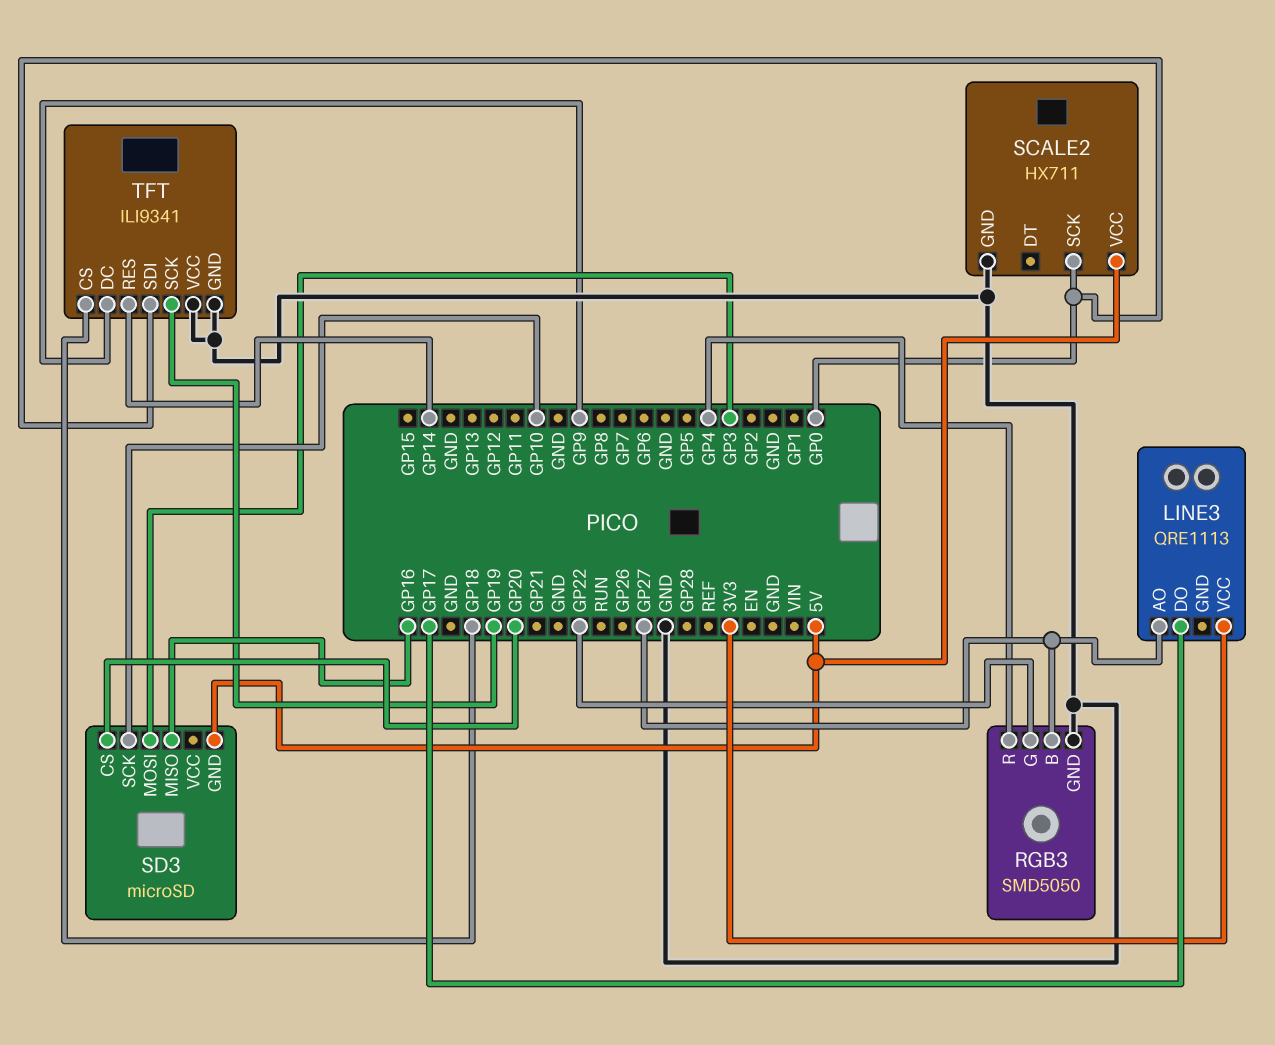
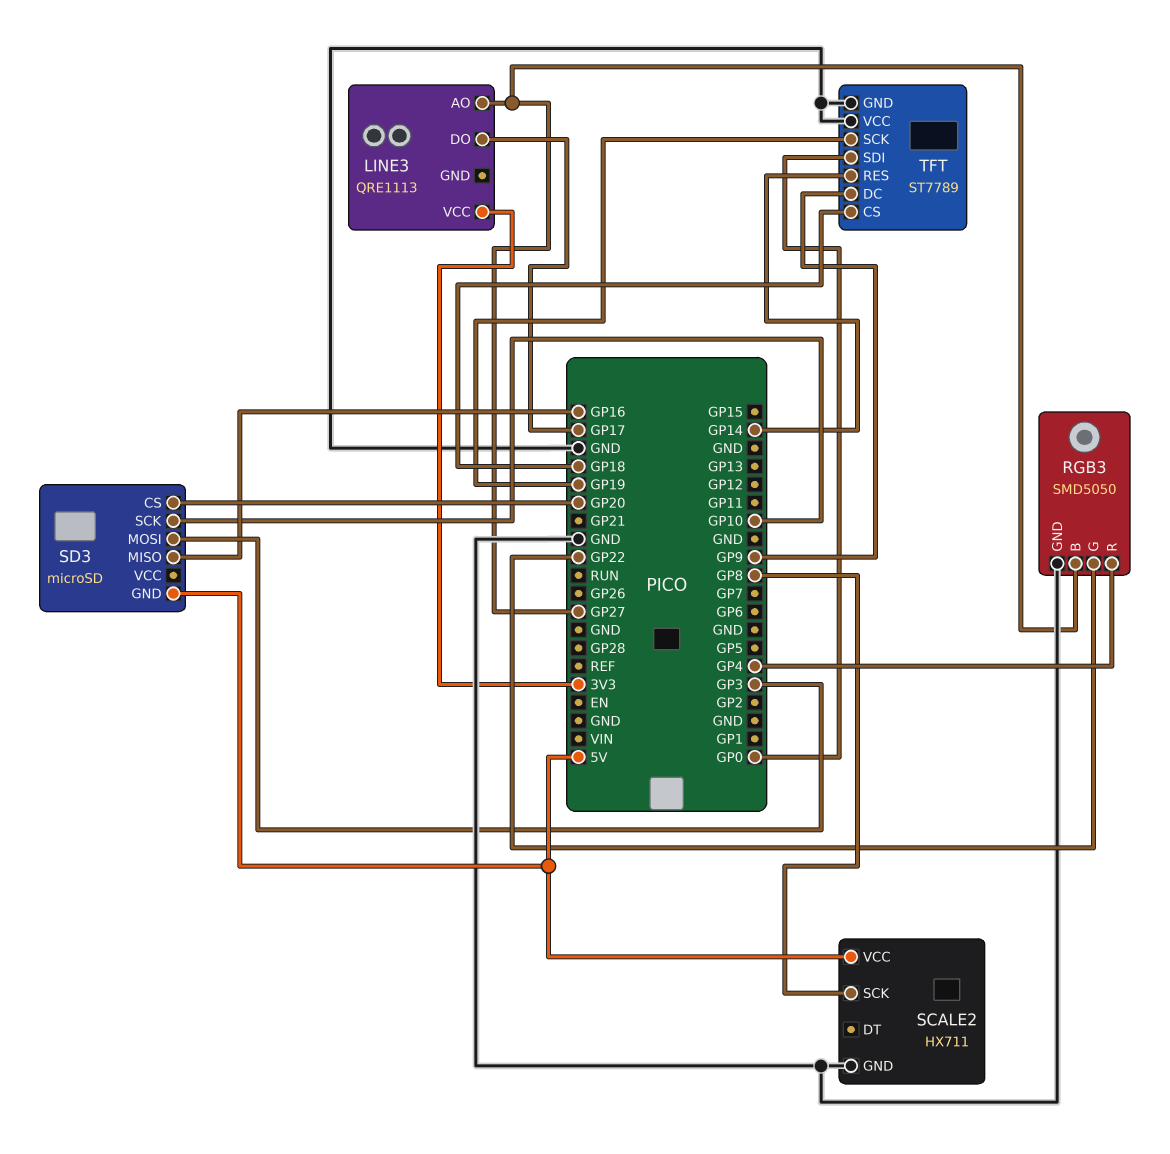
SCALE2 pin SCK: GP0 -> GP8
TFT: ILI9341 -> ST7789

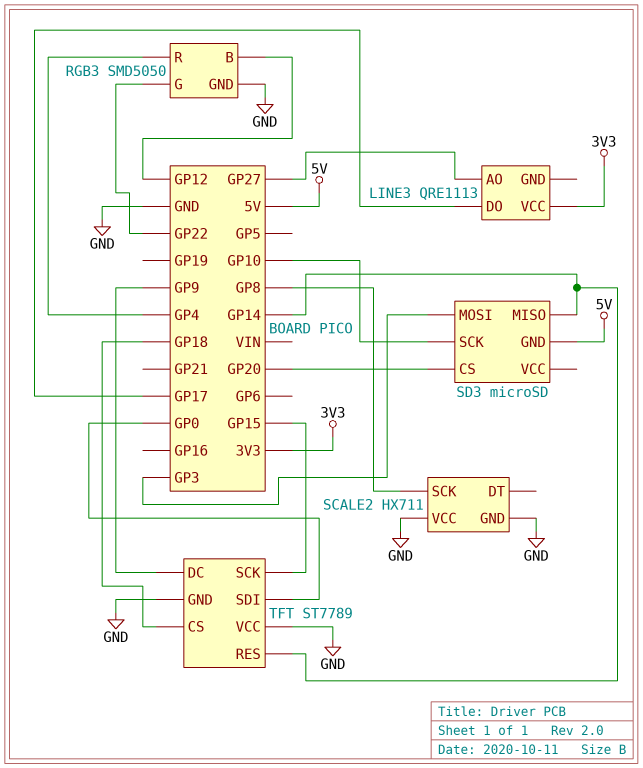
RGB3 pin B: GP27 -> GP12
SCALE2 pin VCC: 5V -> GND
SD3 pin MISO: GP16 -> GP14
TFT pin SCK: GP19 -> GP15

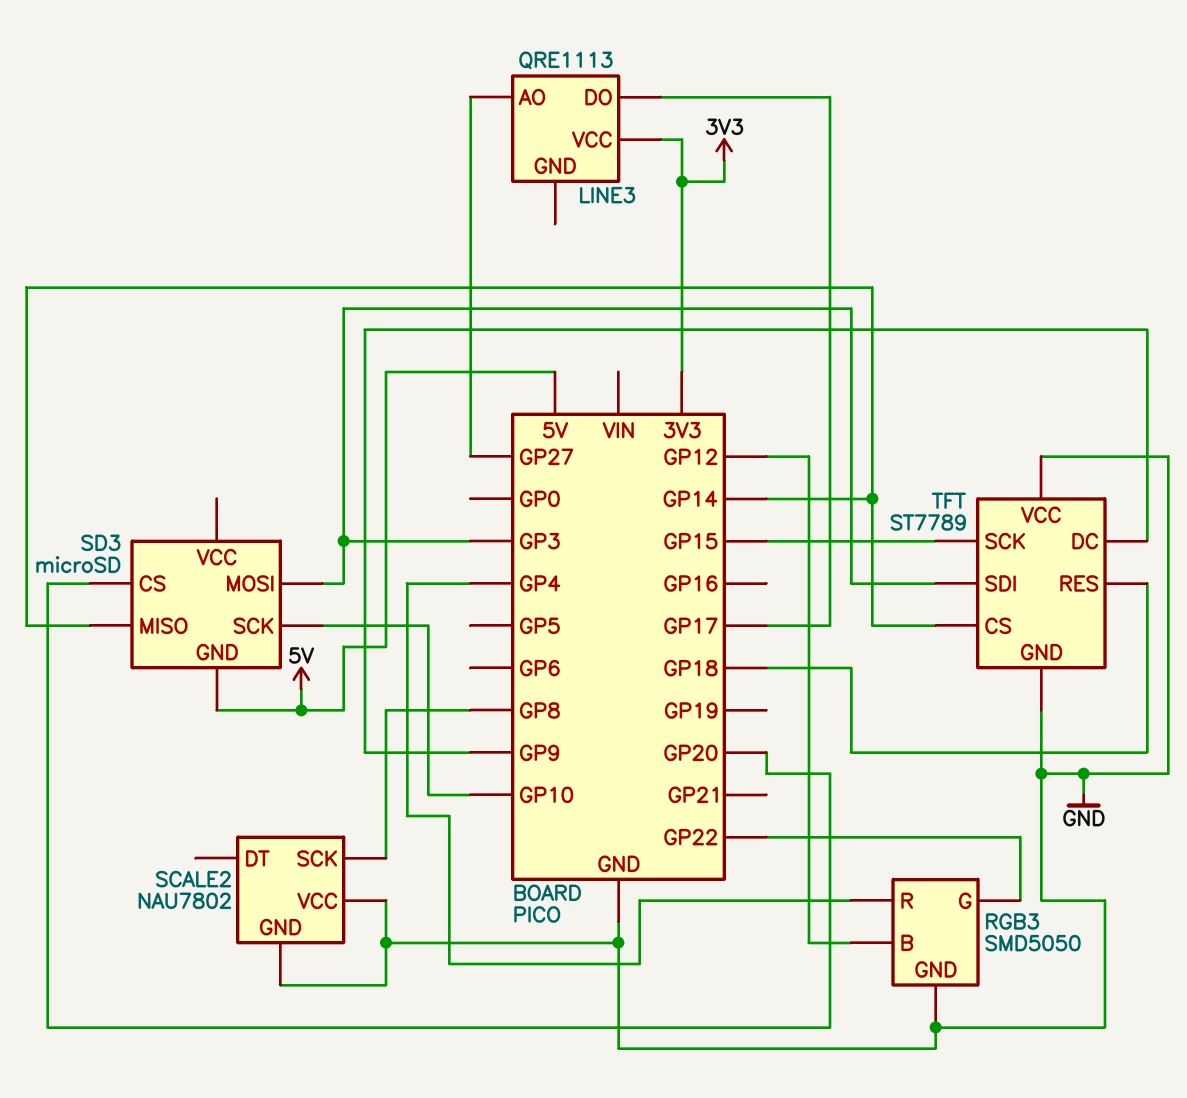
SCALE2: HX711 -> NAU7802
TFT pin CS: GP18 -> GP14
TFT pin RES: GP14 -> GP18
TFT pin SDI: GP0 -> GP3

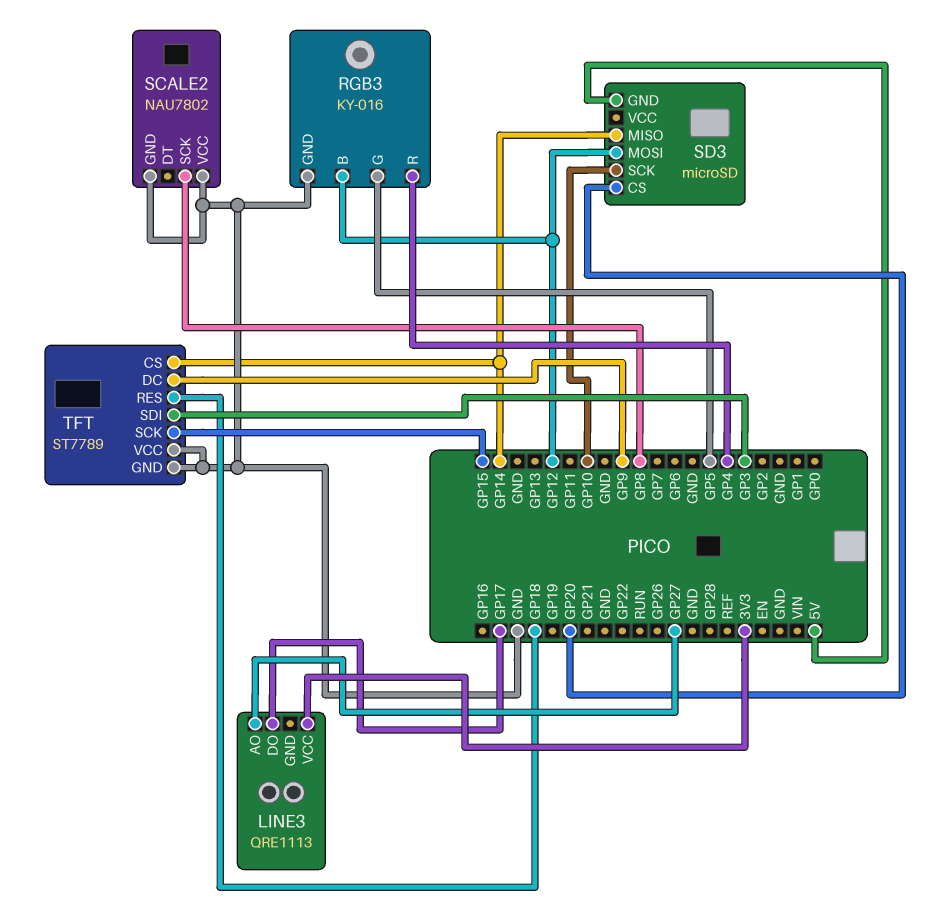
RGB3: SMD5050 -> KY-016
RGB3 pin G: GP22 -> GP5
SD3 pin MOSI: GP3 -> GP12

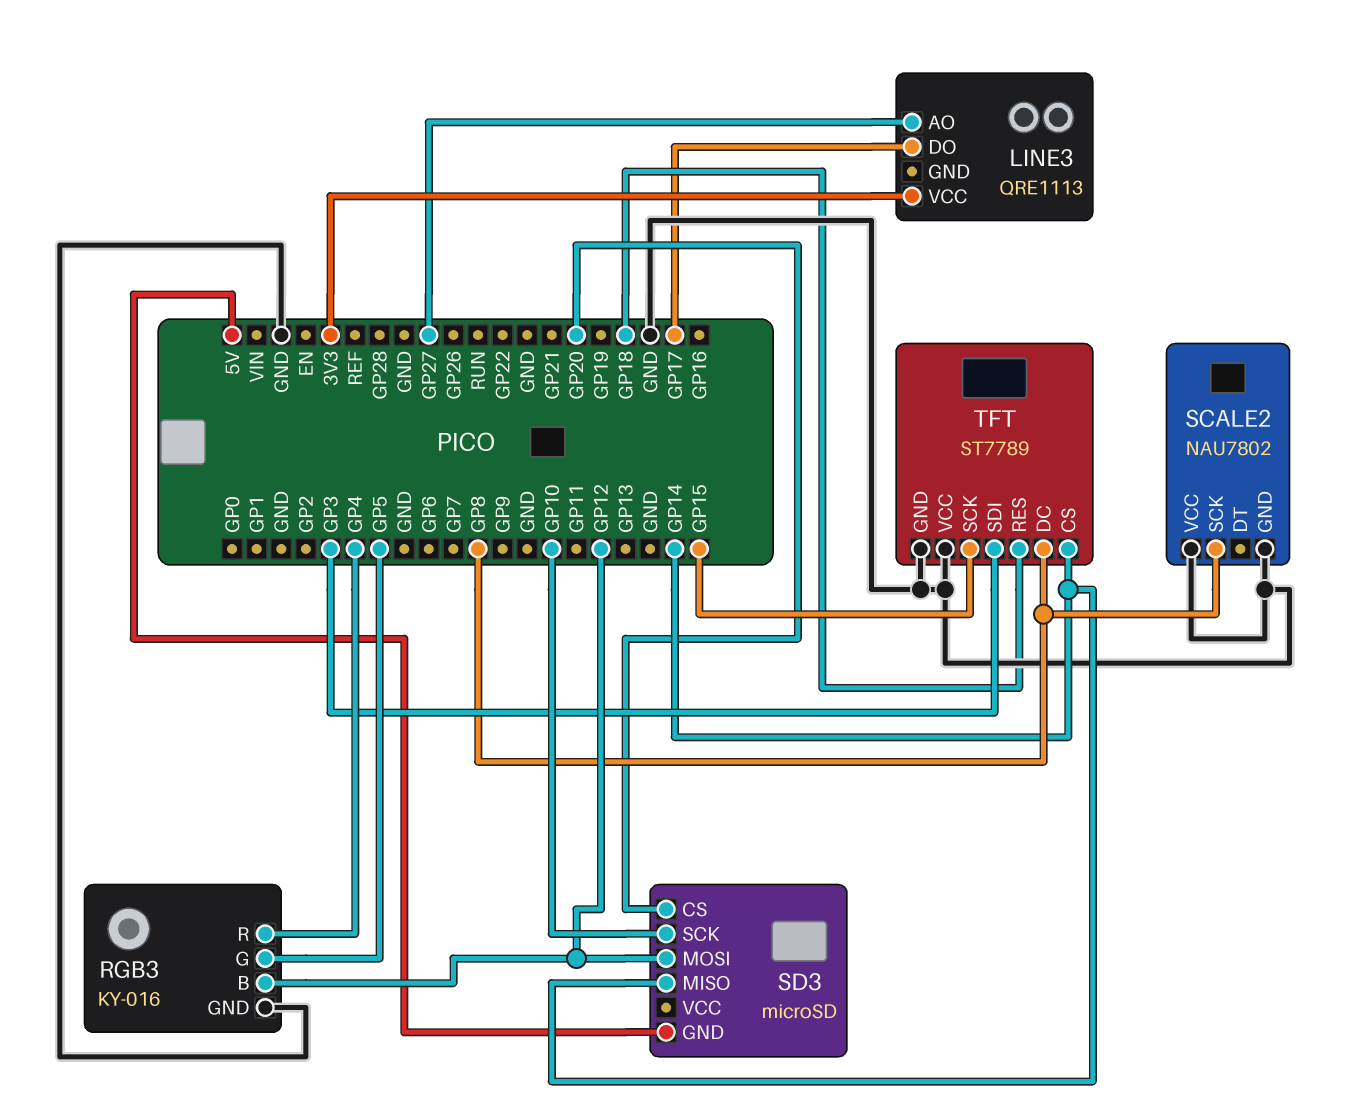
TFT pin DC: GP9 -> GP8

